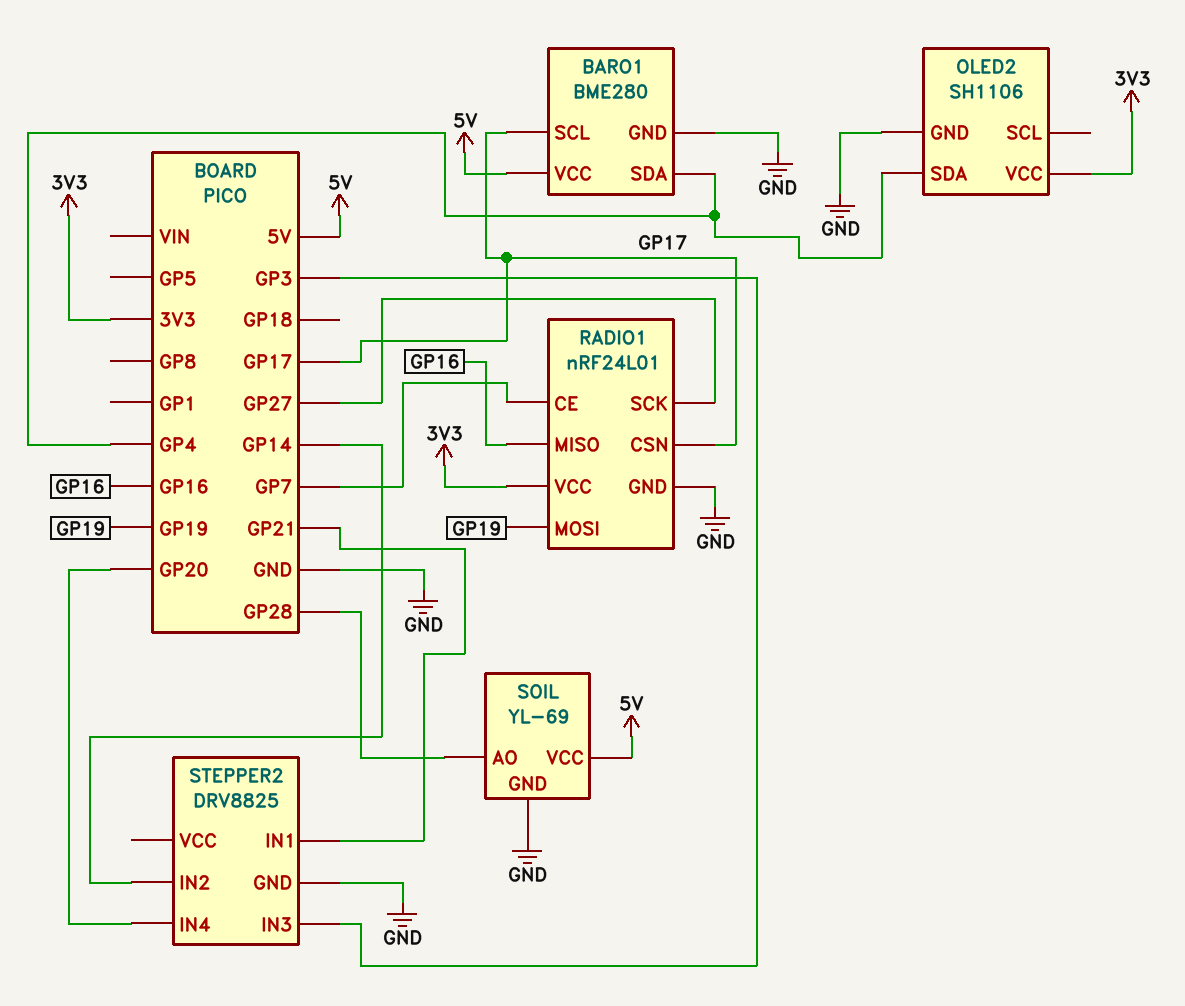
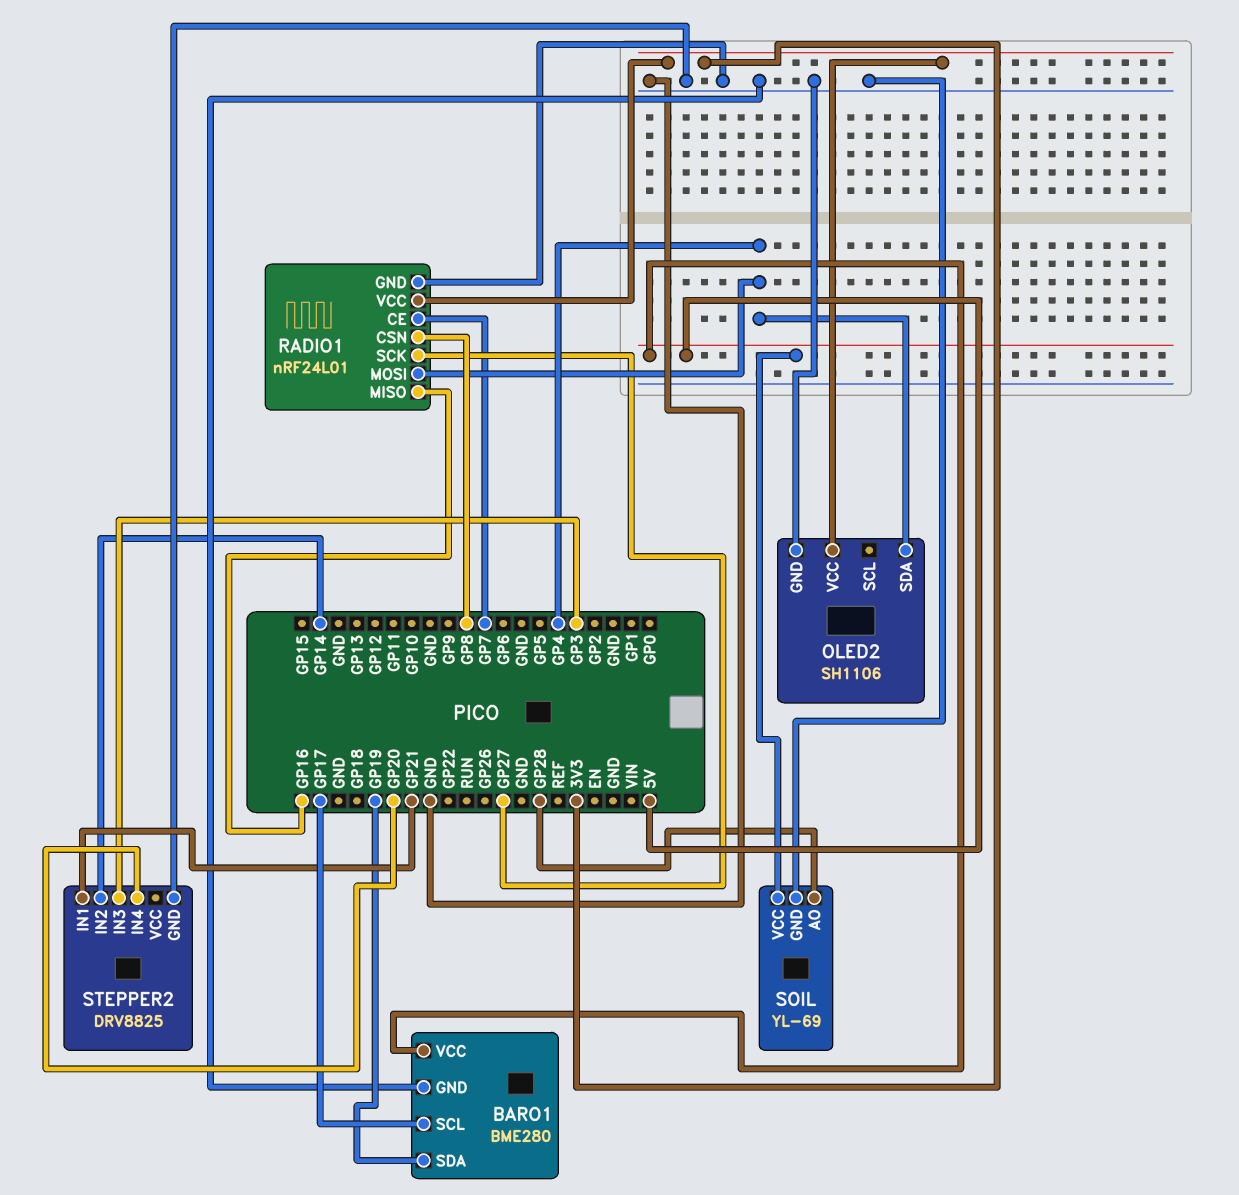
BARO1 pin SDA: GP4 -> GP19
RADIO1 pin CSN: GP17 -> GP8
RADIO1 pin MOSI: GP19 -> GP4

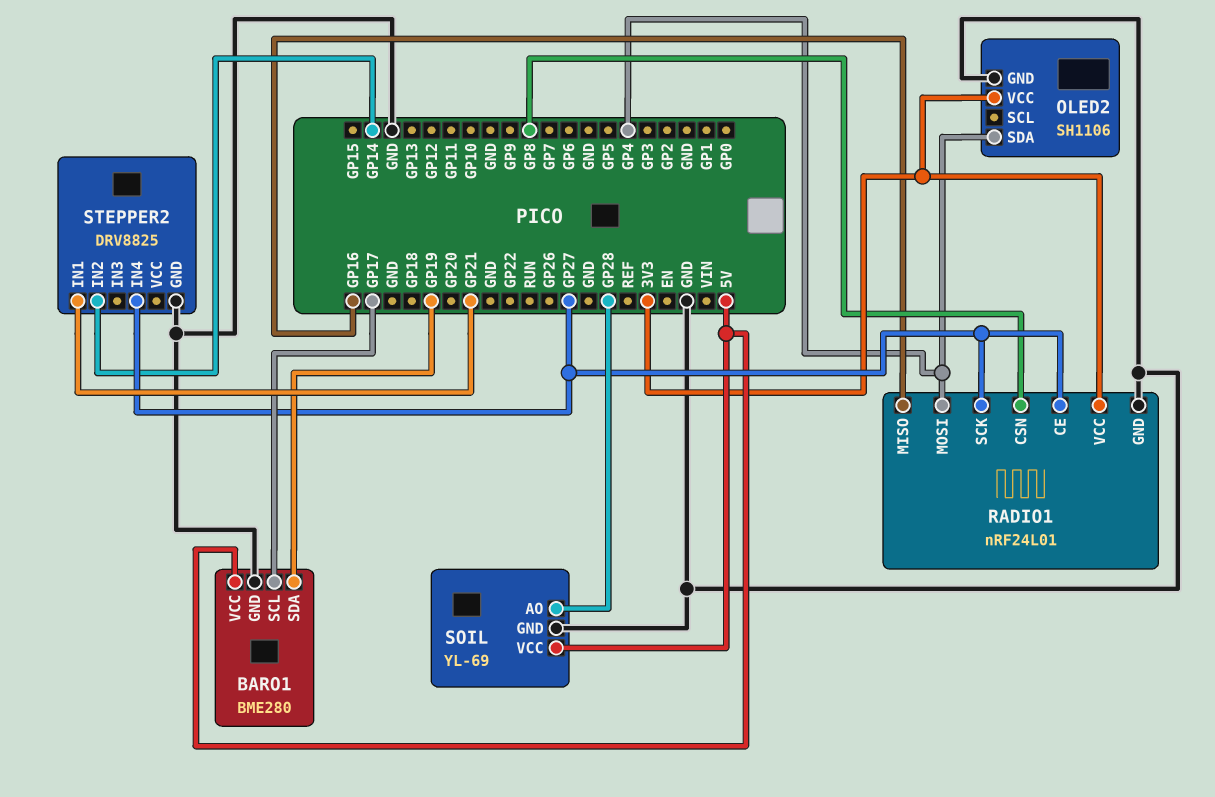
RADIO1 pin CE: GP7 -> GP27
STEPPER2 pin IN3: GP3 -> none
STEPPER2 pin IN4: GP20 -> GP27

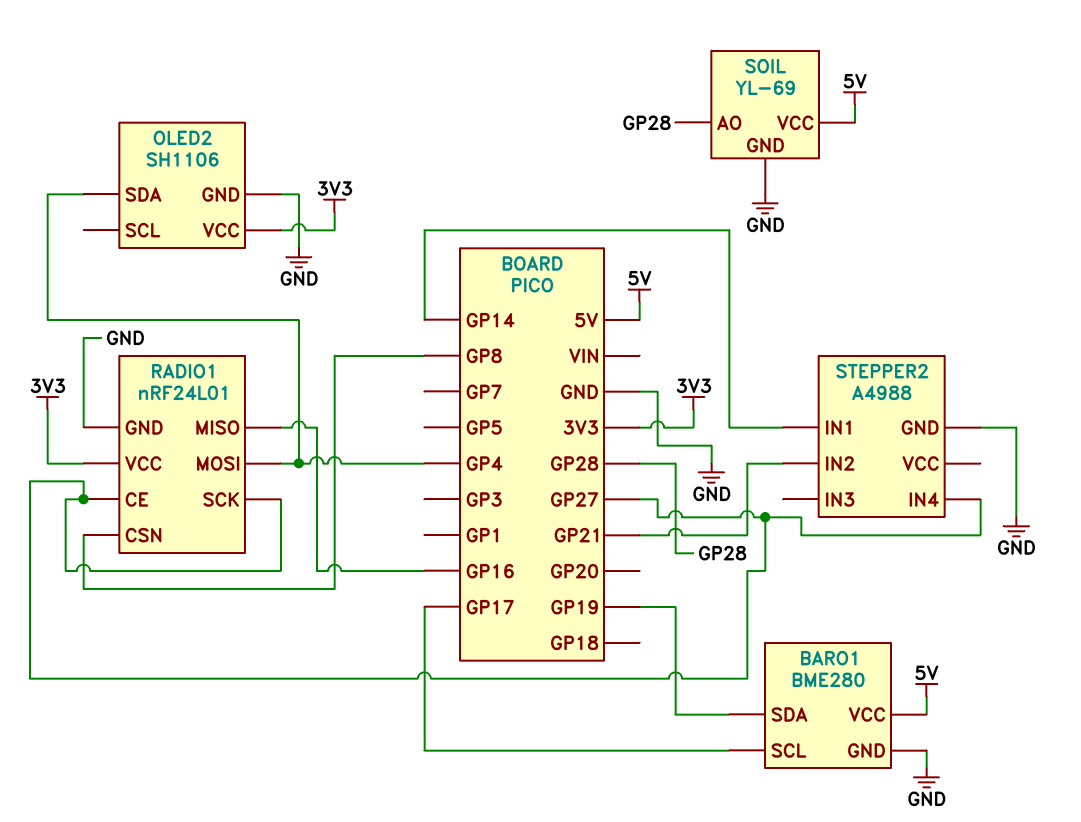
STEPPER2: DRV8825 -> A4988
STEPPER2 pin IN1: GP21 -> GP14
STEPPER2 pin IN2: GP14 -> GP21

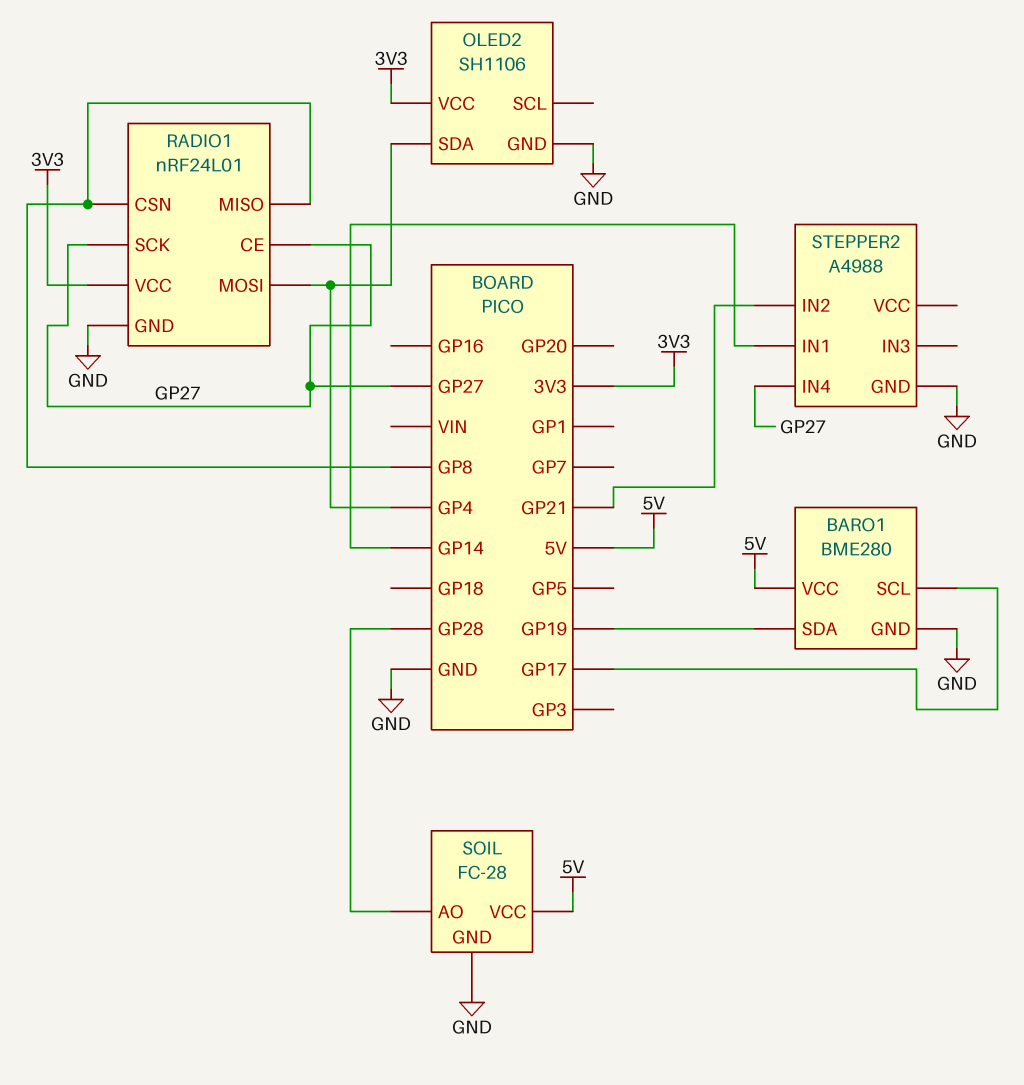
RADIO1 pin MISO: GP16 -> GP8
SOIL: YL-69 -> FC-28

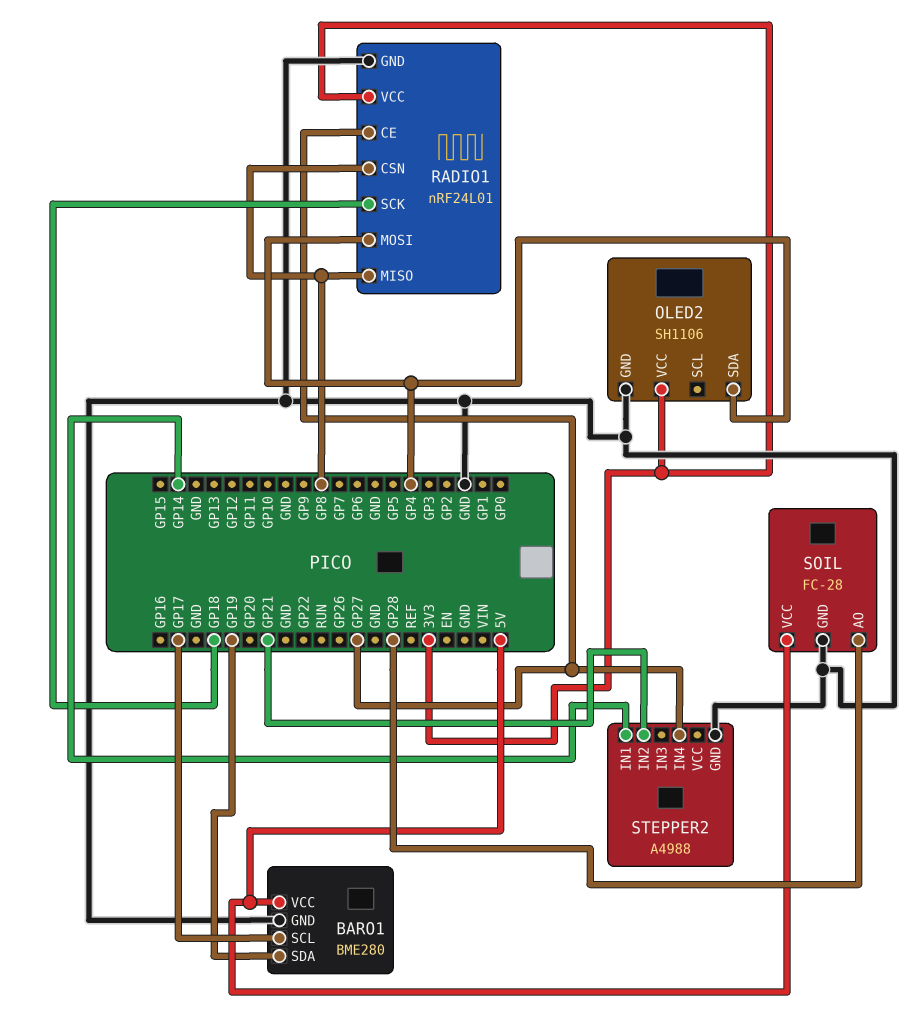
RADIO1 pin SCK: GP27 -> GP18

